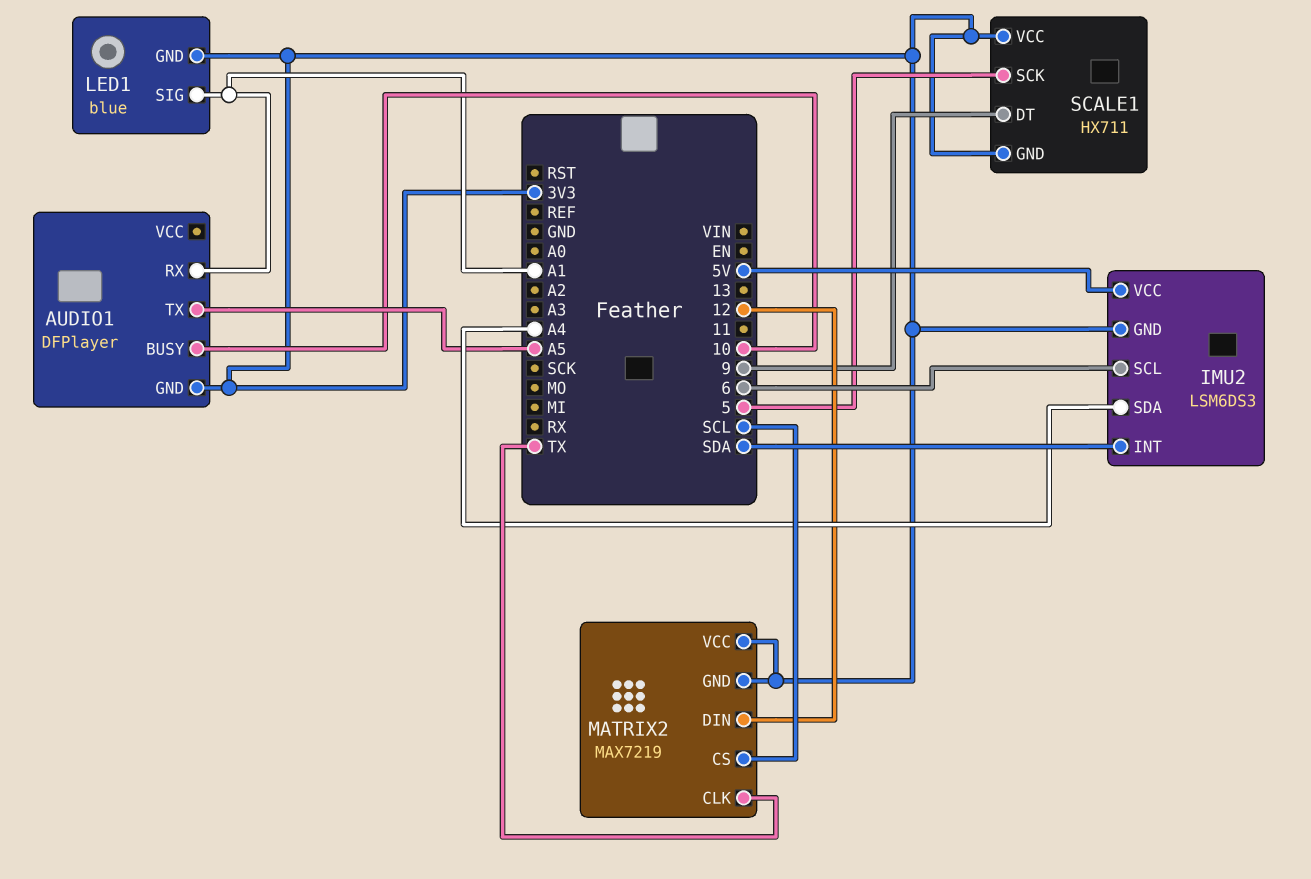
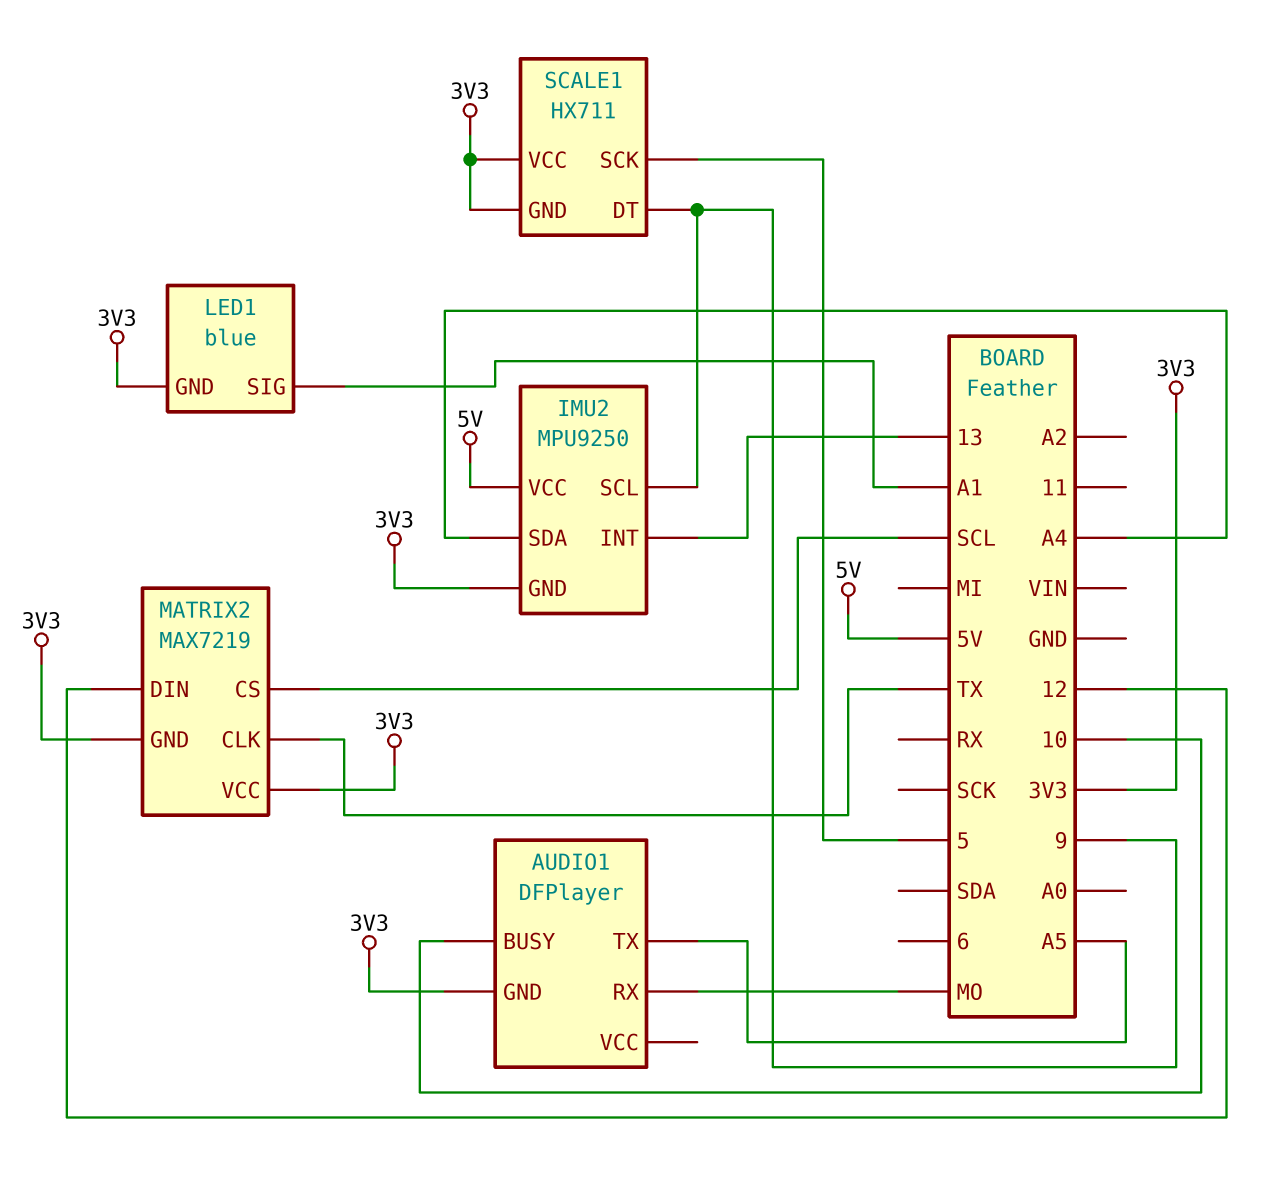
AUDIO1 pin RX: A1 -> MO
IMU2: LSM6DS3 -> MPU9250
IMU2 pin INT: SDA -> 13
IMU2 pin SCL: 6 -> 9

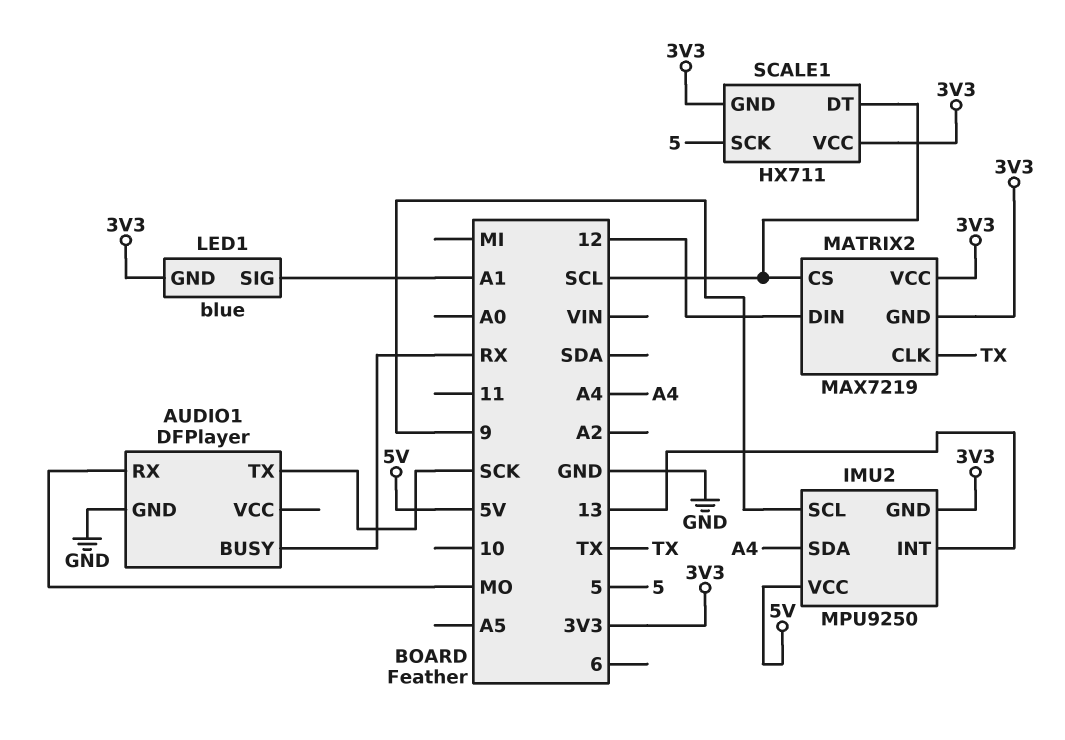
AUDIO1 pin BUSY: 10 -> RX
AUDIO1 pin GND: 3V3 -> GND
AUDIO1 pin TX: A5 -> SCK
SCALE1 pin DT: 9 -> SCL

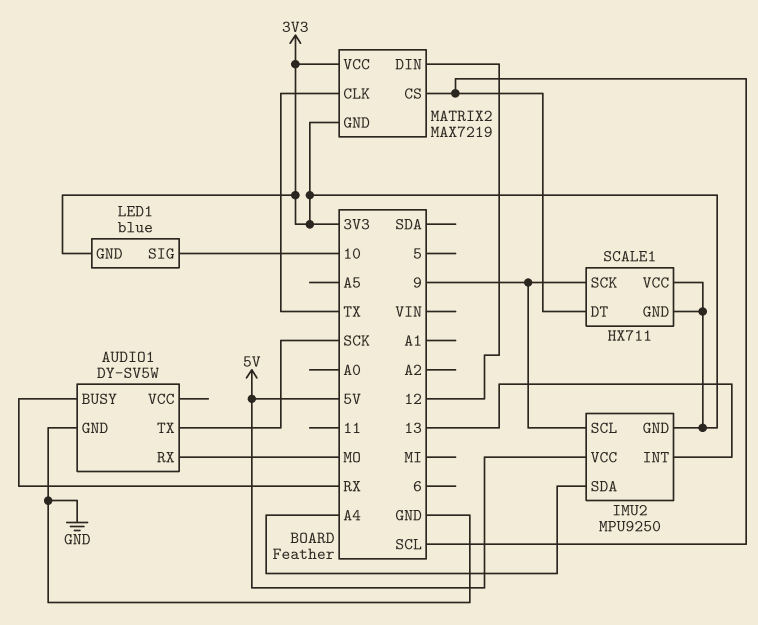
AUDIO1: DFPlayer -> DY-SV5W
LED1 pin SIG: A1 -> 10
SCALE1 pin SCK: 5 -> 9

